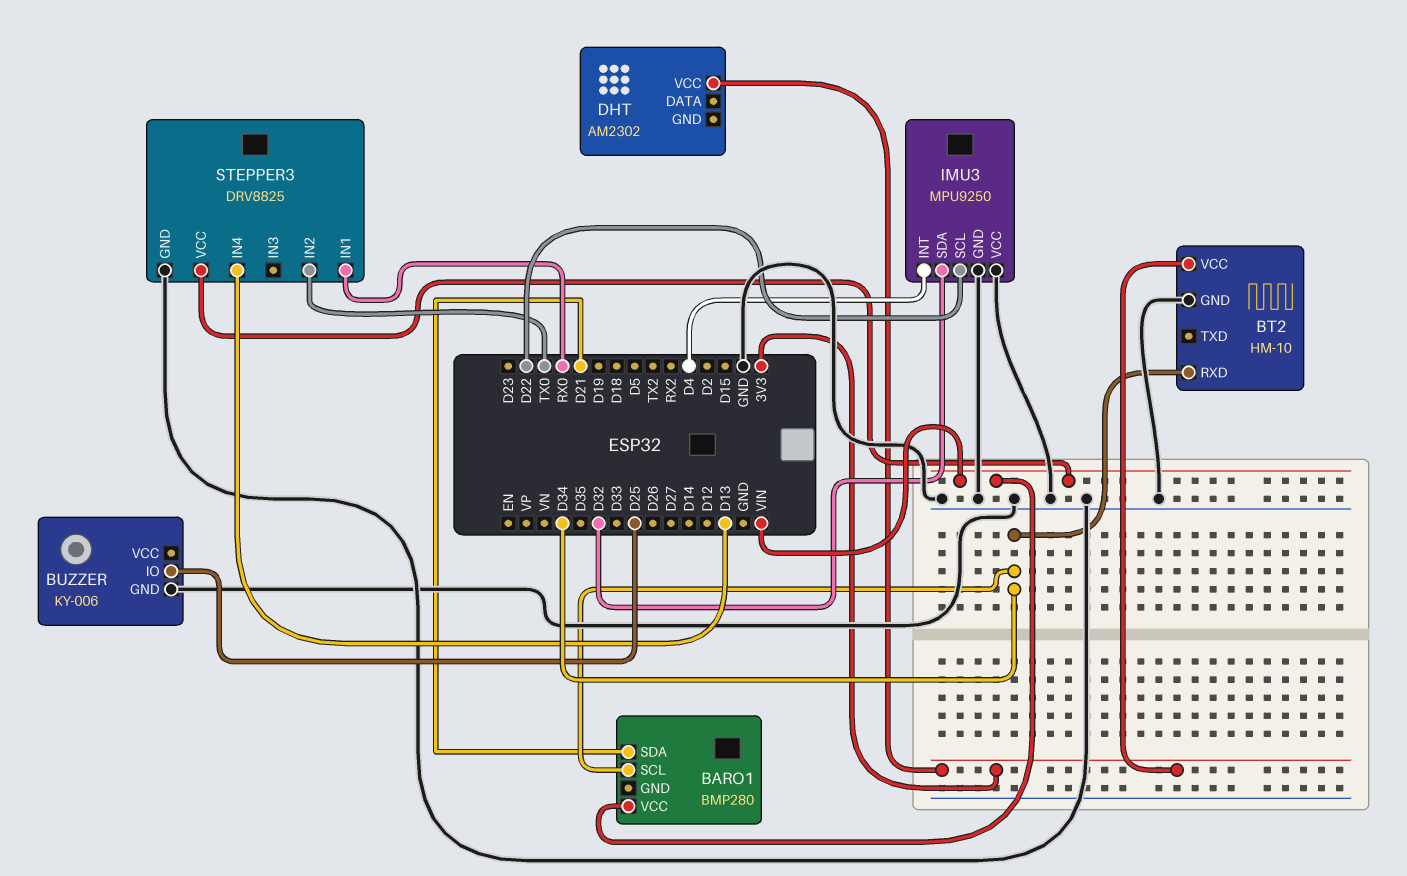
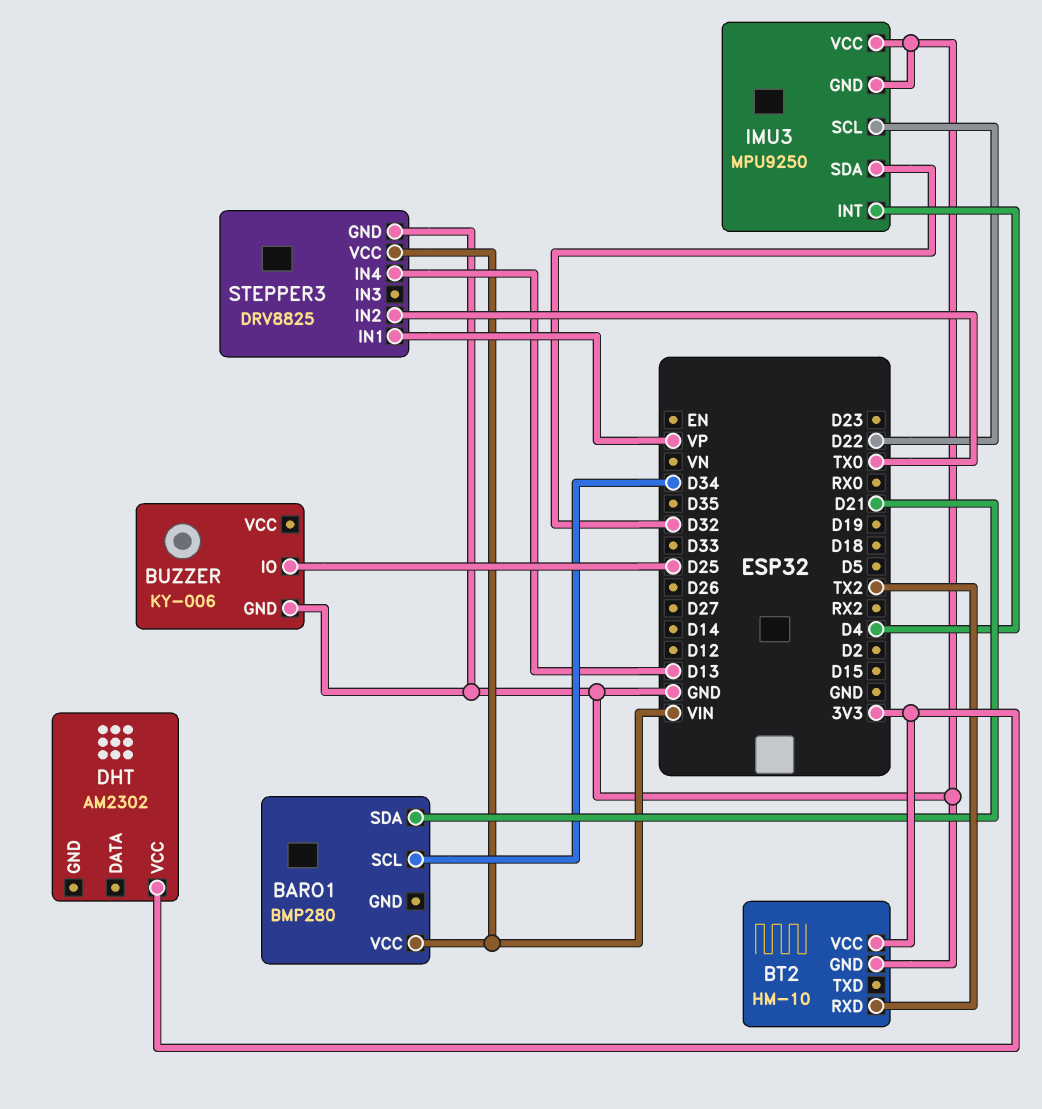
BT2 pin RXD: D34 -> TX2
STEPPER3 pin IN1: RX0 -> VP

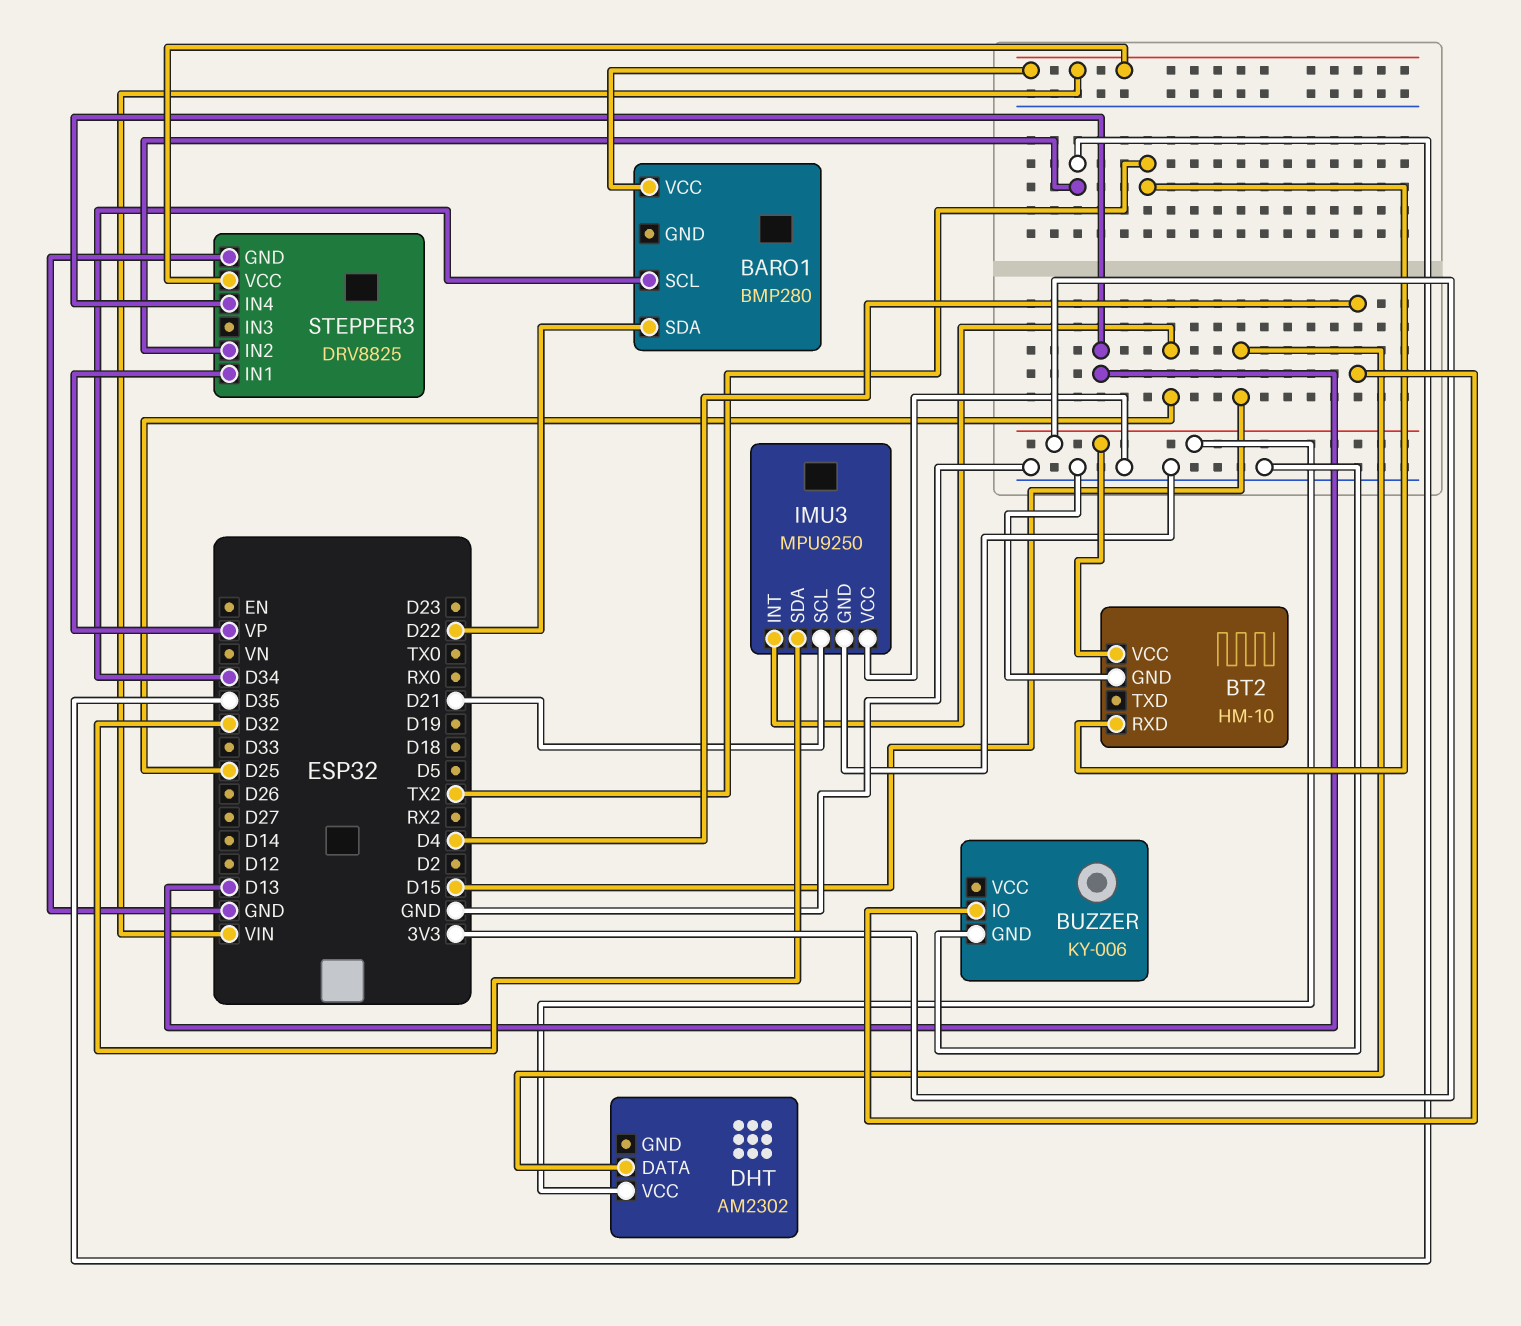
BARO1 pin SDA: D21 -> D22
BUZZER pin IO: D25 -> D4
DHT pin DATA: none -> D15
IMU3 pin INT: D4 -> D25
IMU3 pin SCL: D22 -> D21
STEPPER3 pin IN2: TX0 -> D35

